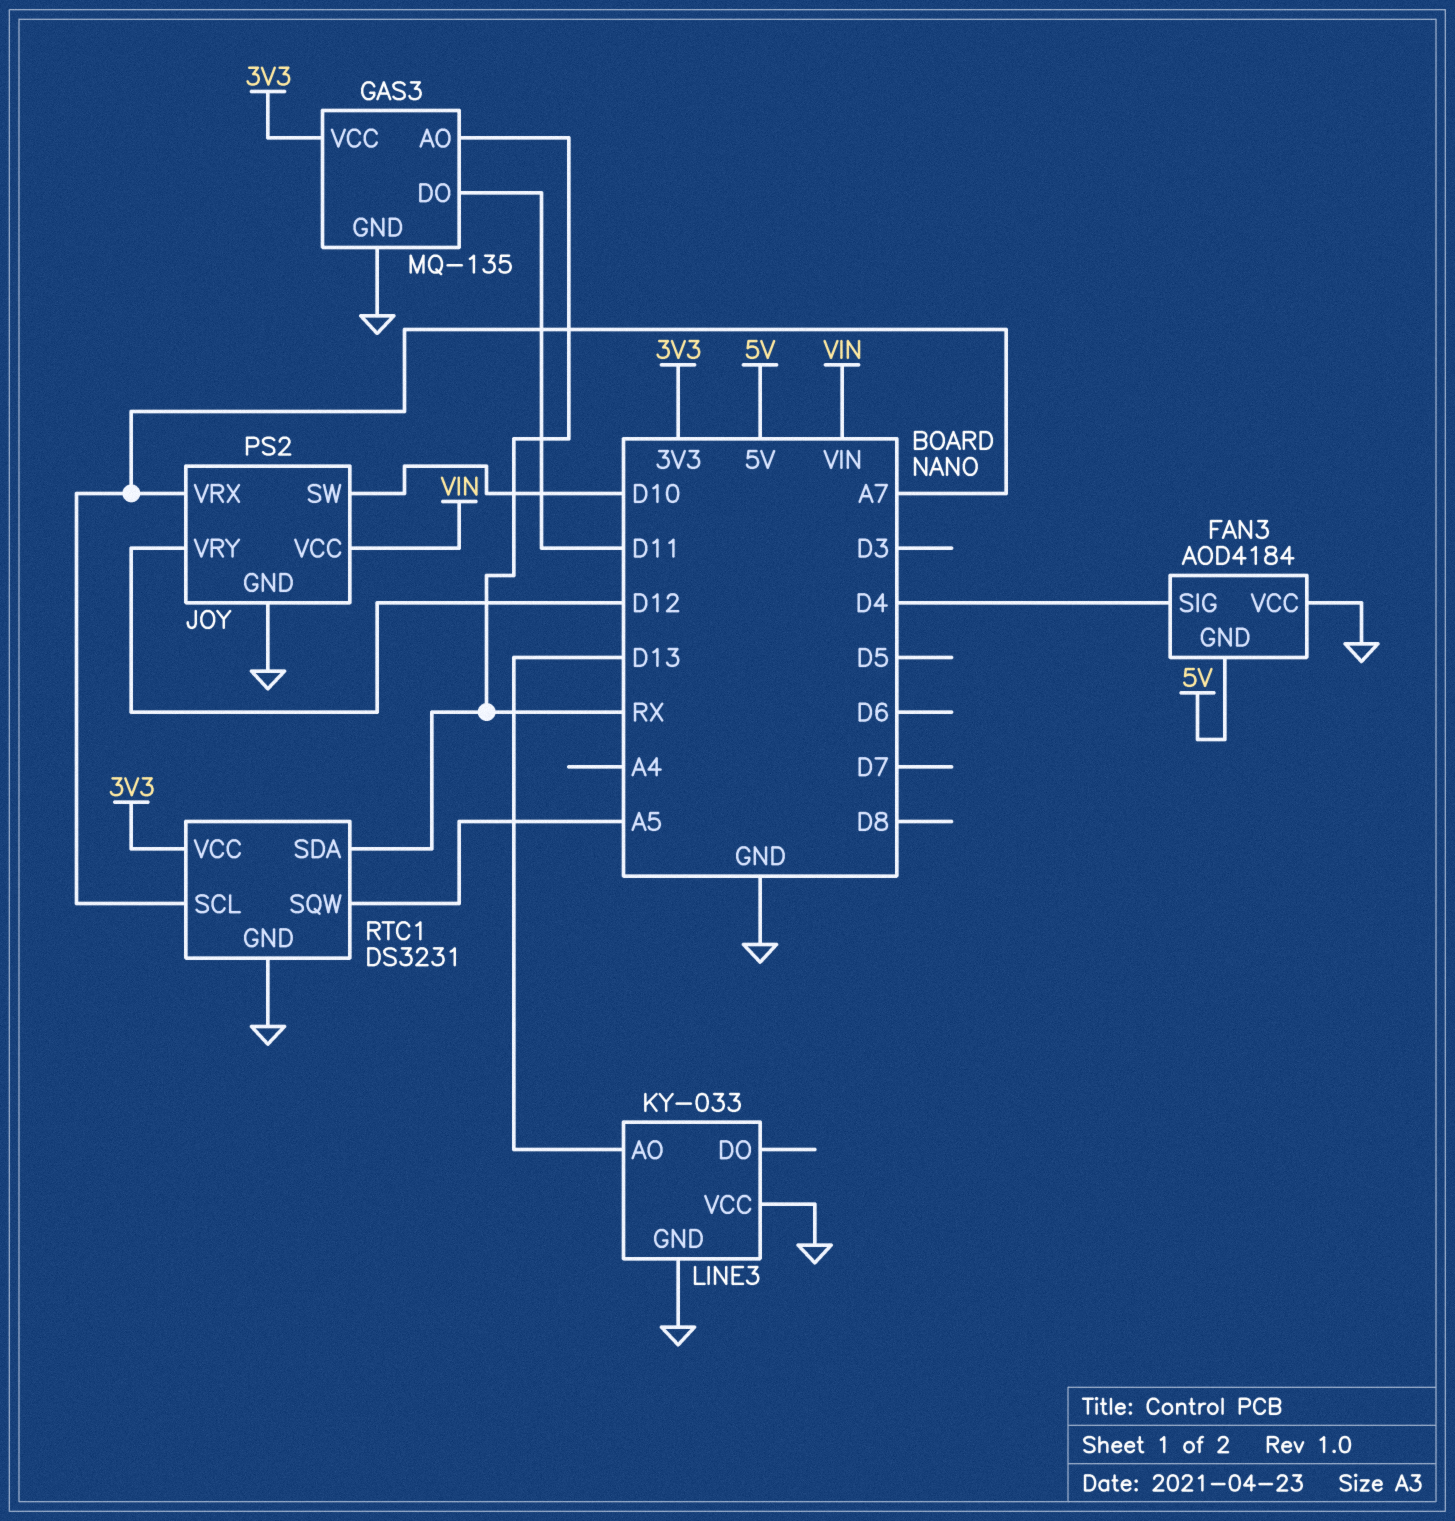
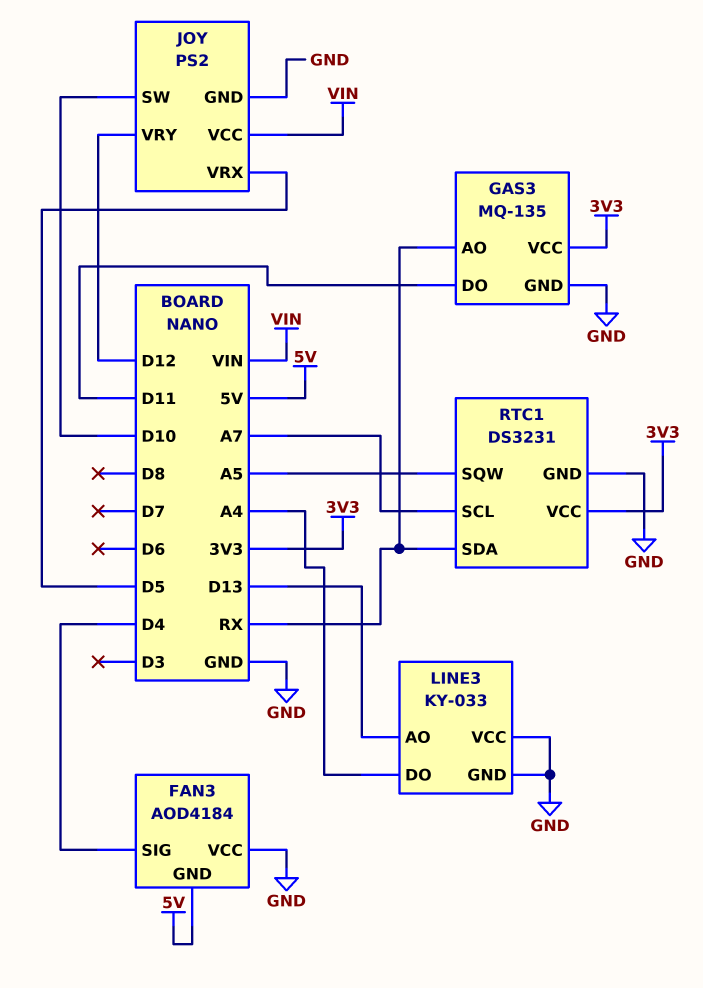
JOY pin VRX: A7 -> D5
LINE3 pin DO: none -> A4

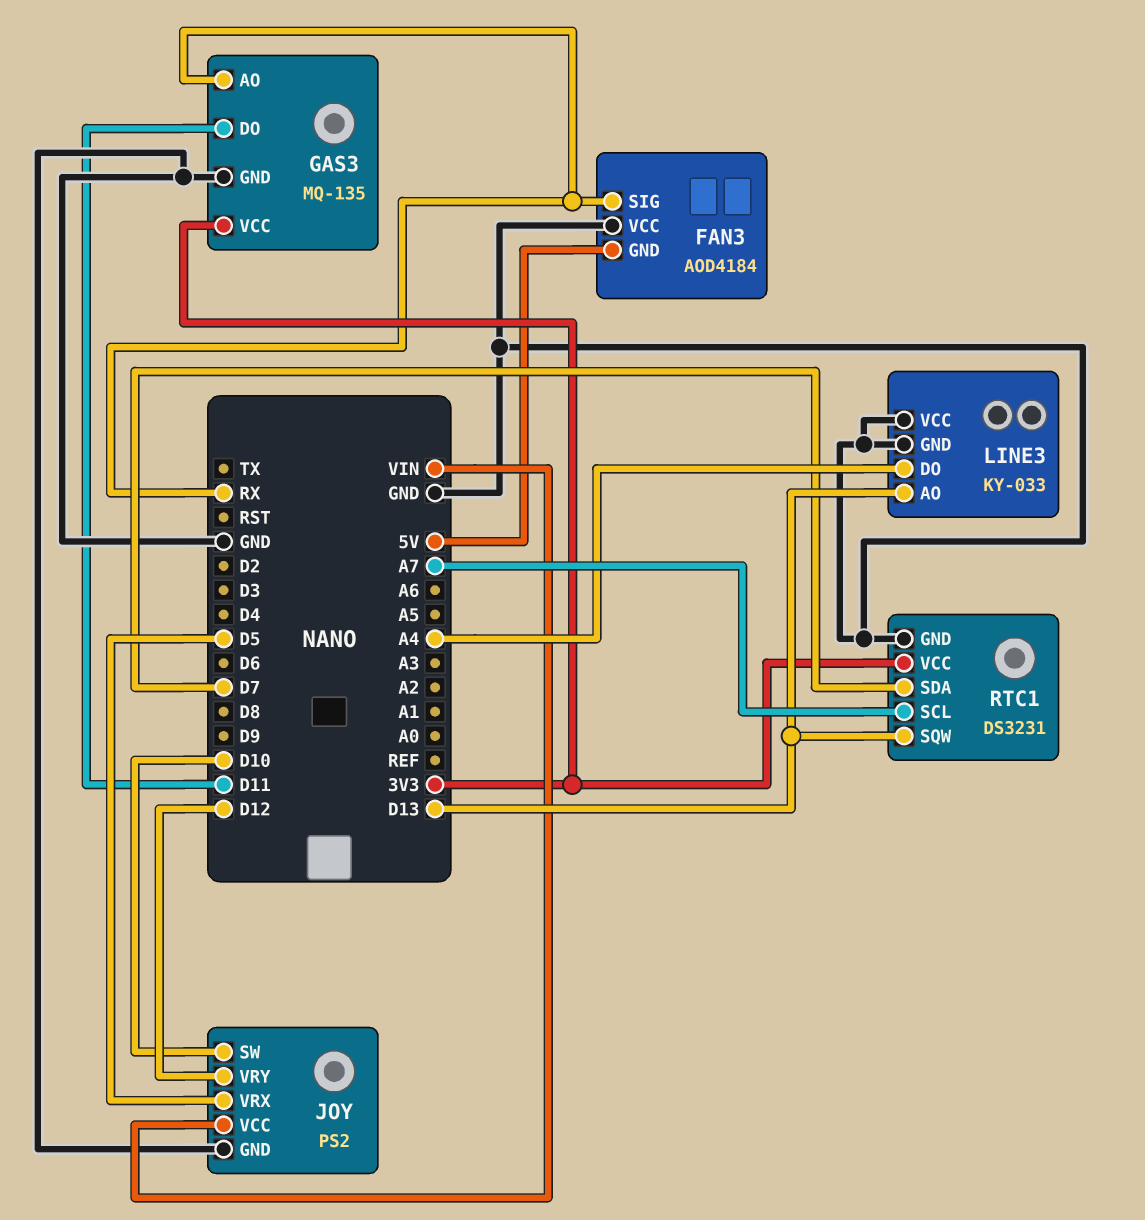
FAN3 pin SIG: D4 -> RX
RTC1 pin SDA: RX -> D7
RTC1 pin SQW: A5 -> D13

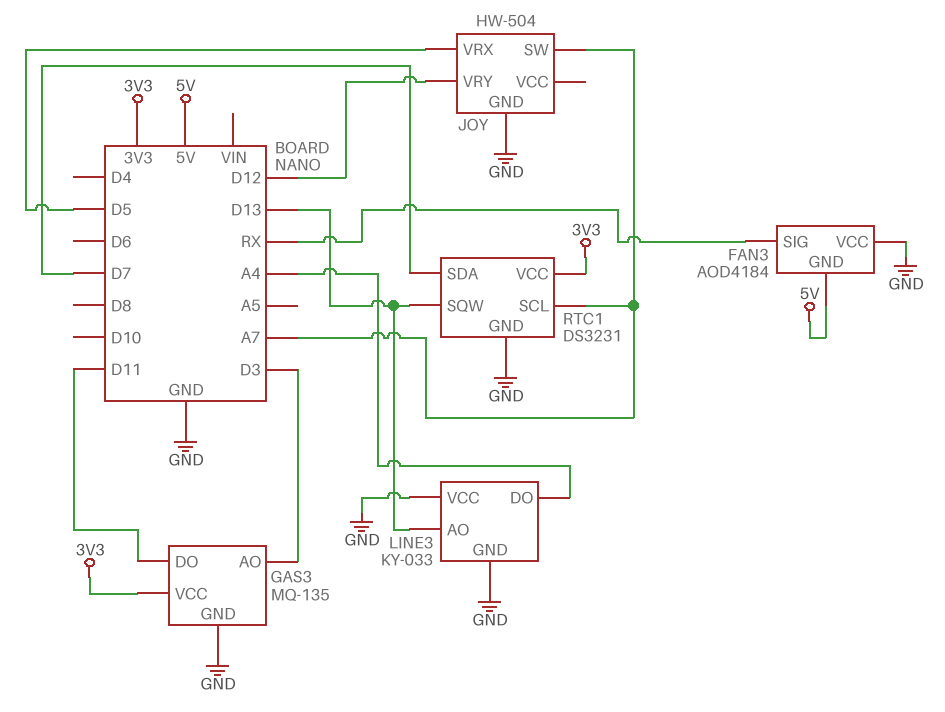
GAS3 pin AO: RX -> D3
JOY: PS2 -> HW-504
JOY pin SW: D10 -> A7
JOY pin VCC: VIN -> none

